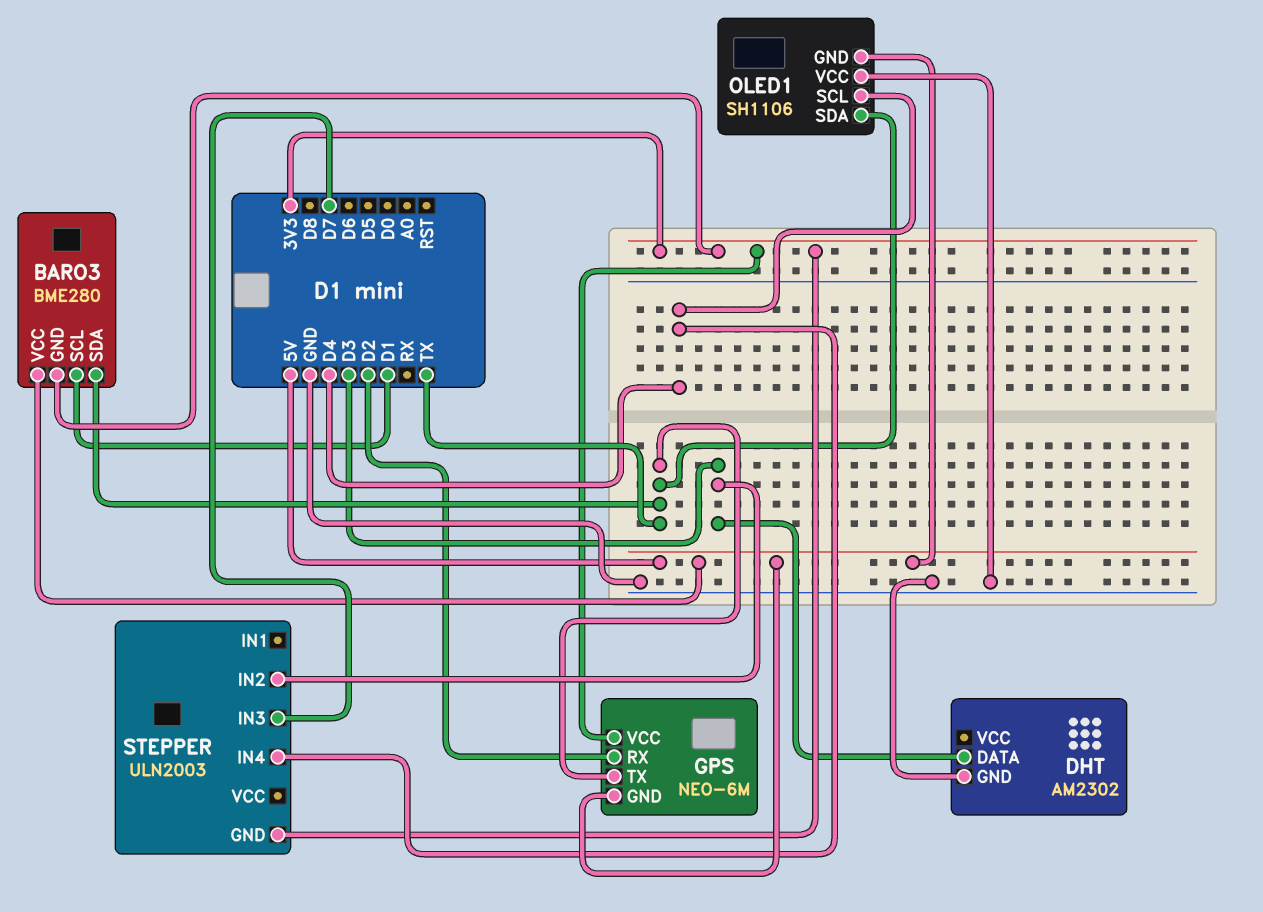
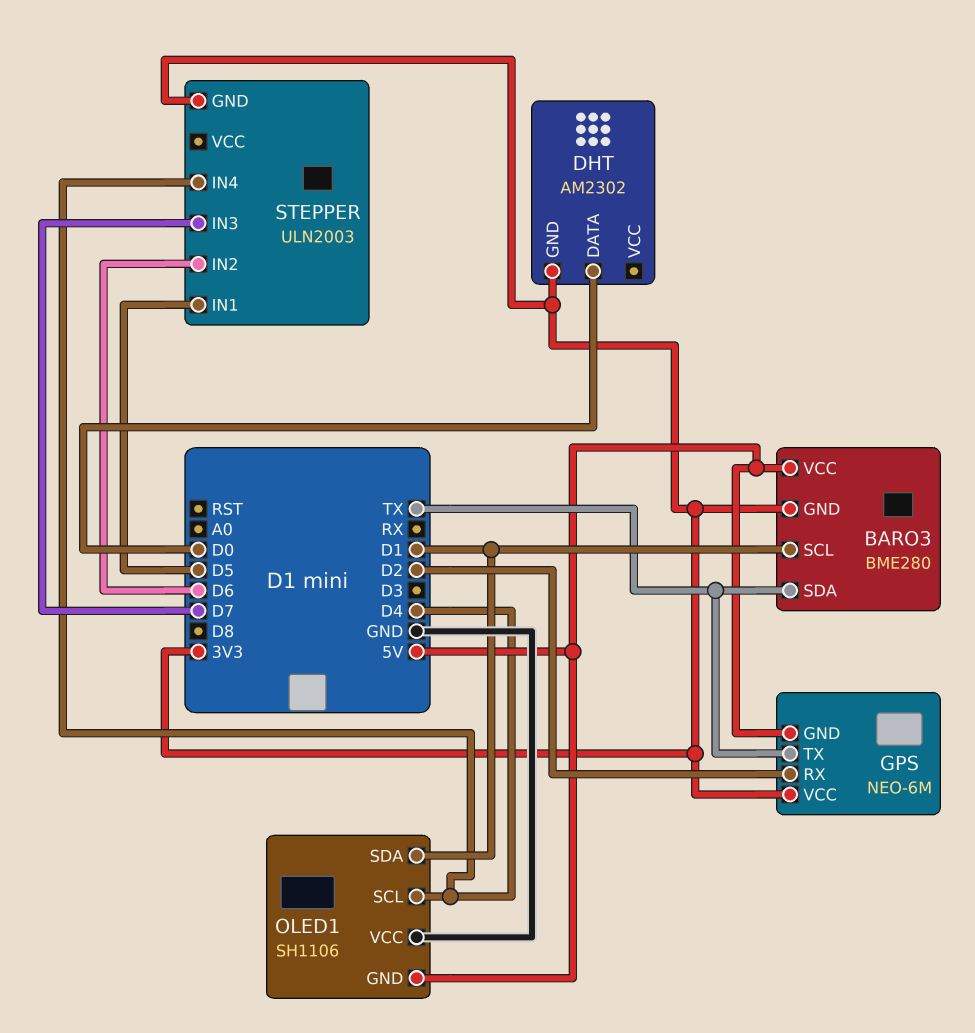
DHT pin DATA: D3 -> D0
DHT pin GND: GND -> 3V3
OLED1 pin SDA: TX -> D1
STEPPER pin IN1: none -> D5
STEPPER pin IN2: D3 -> D6

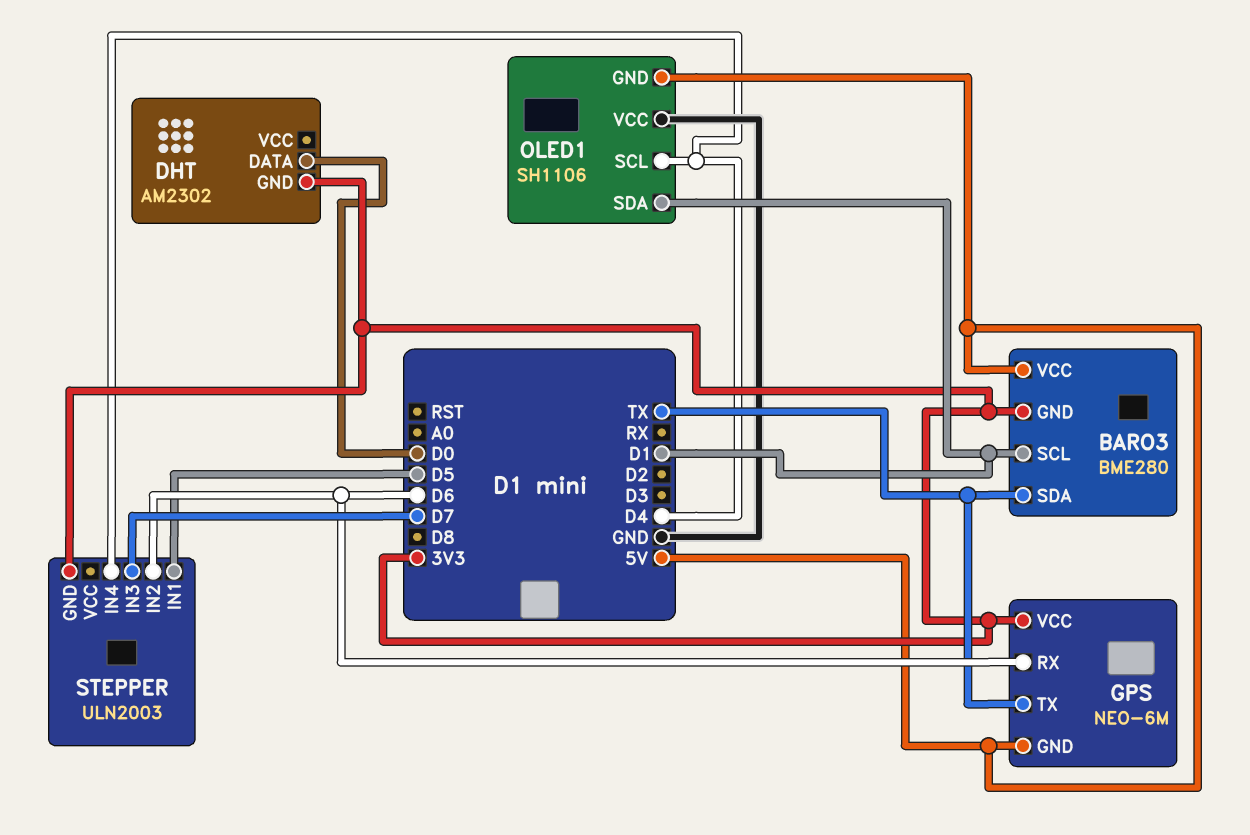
GPS pin RX: D2 -> D6

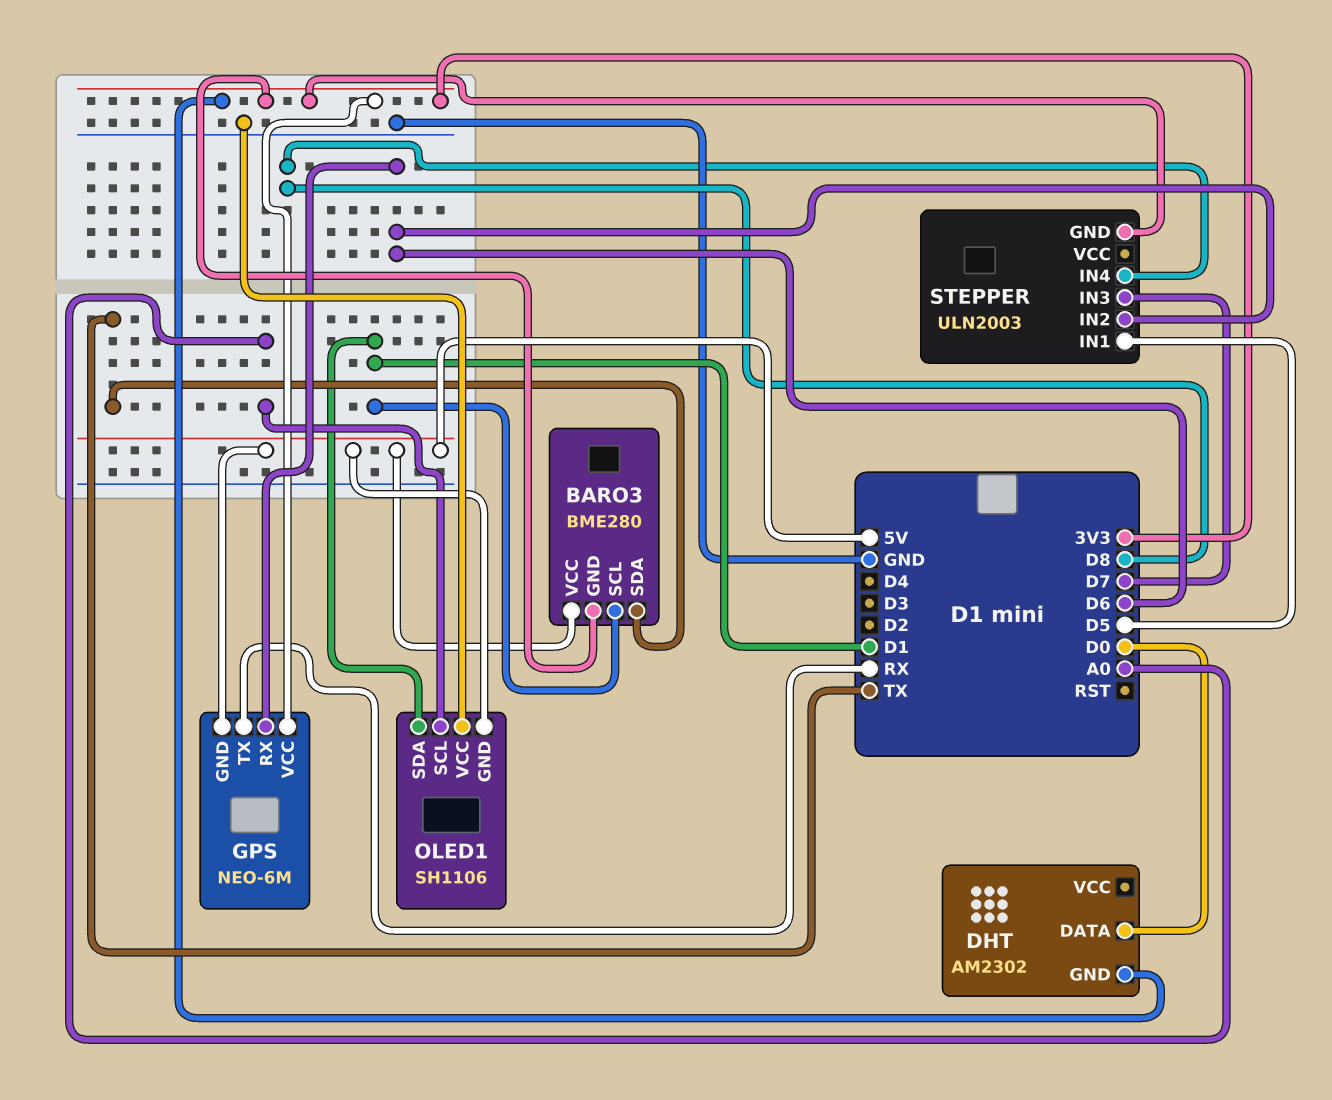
GPS pin TX: TX -> RX
OLED1 pin SCL: D4 -> A0
STEPPER pin IN4: D4 -> D8

